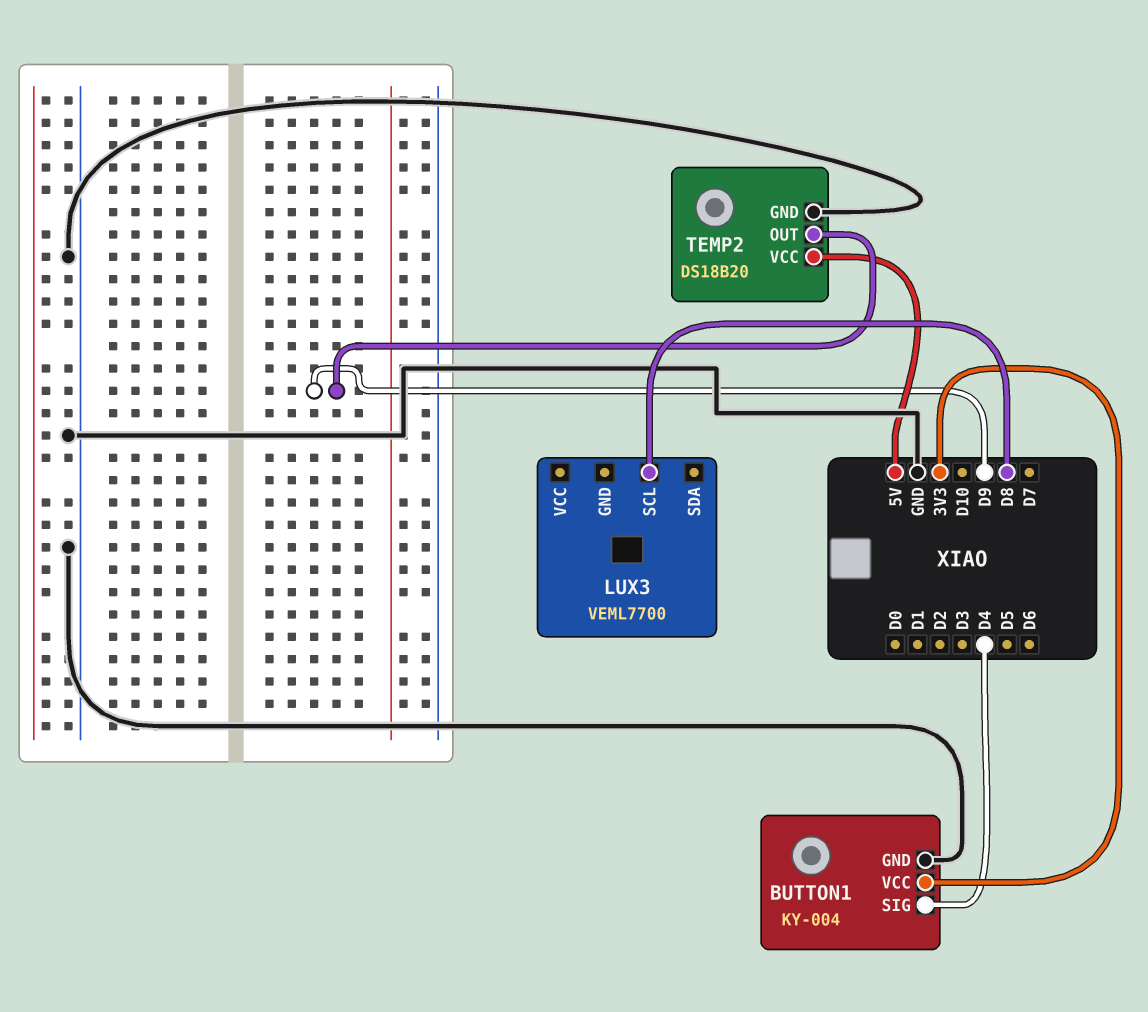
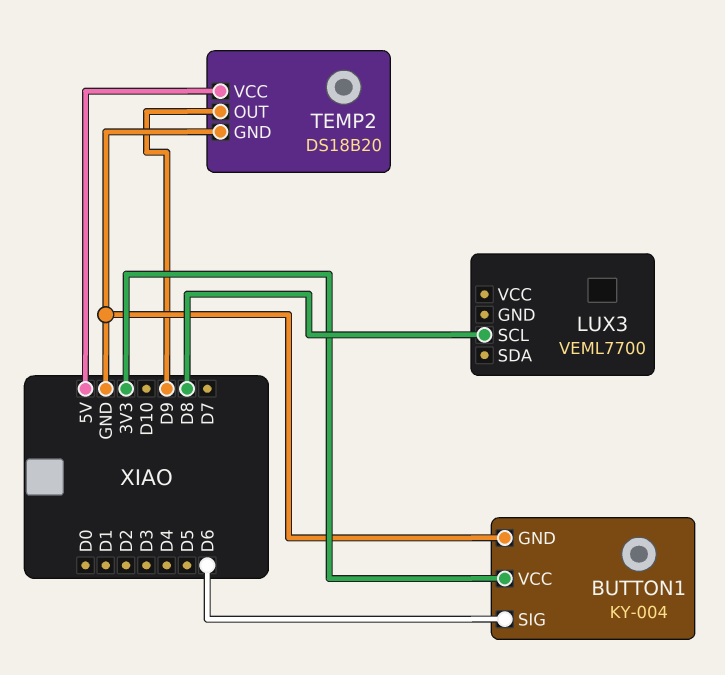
BUTTON1 pin SIG: D4 -> D6

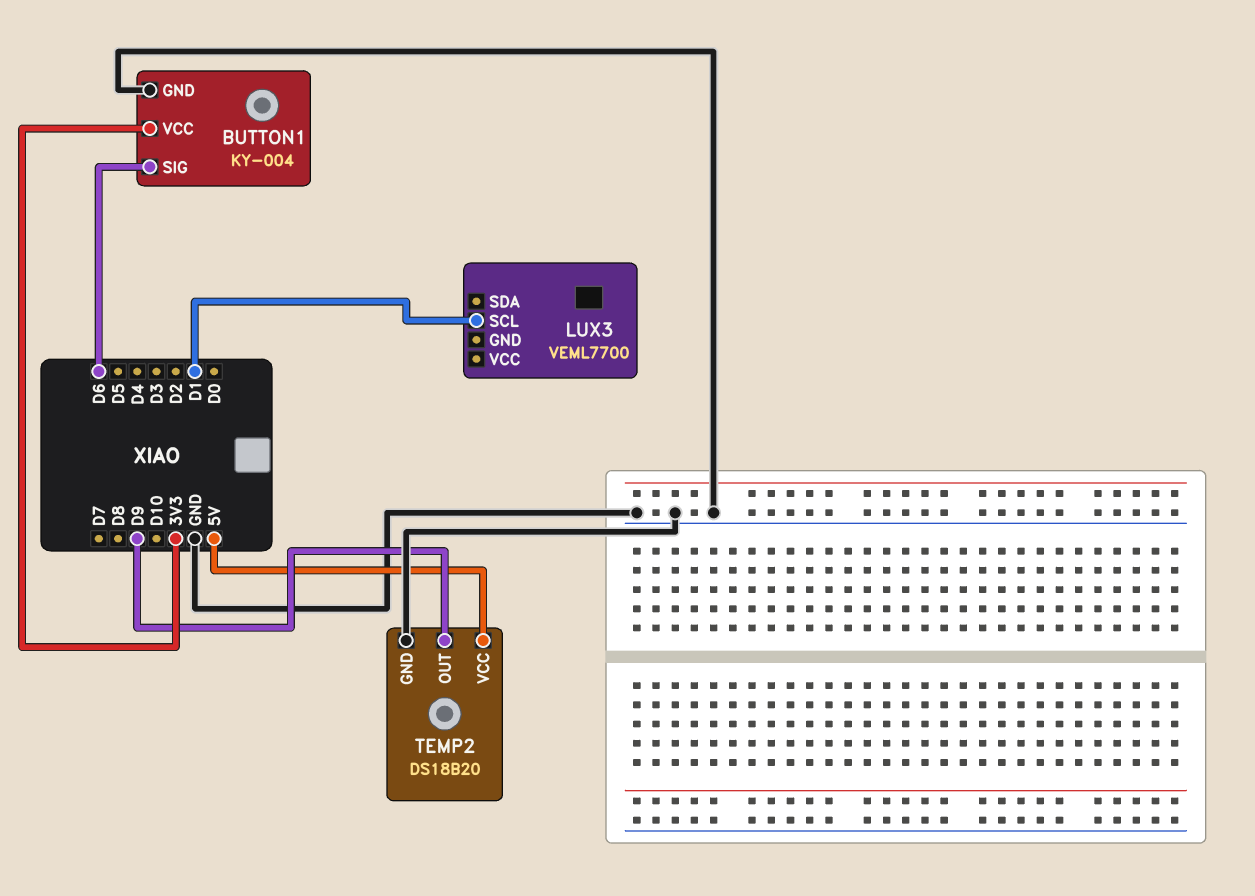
LUX3 pin SCL: D8 -> D1

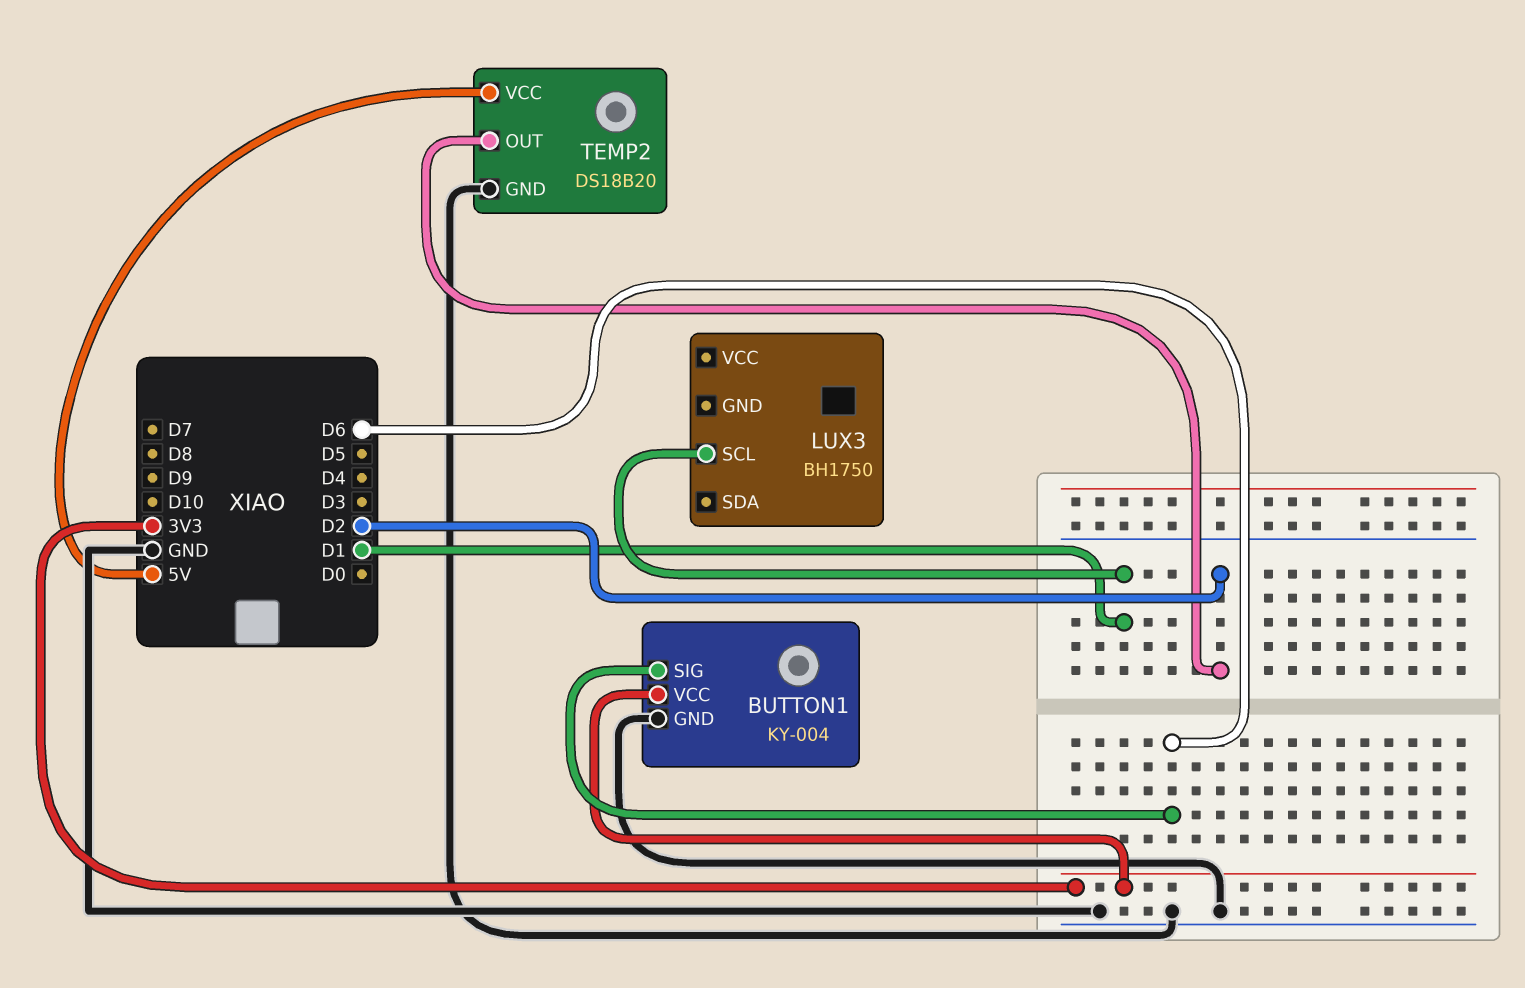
LUX3: VEML7700 -> BH1750
TEMP2 pin OUT: D9 -> D2

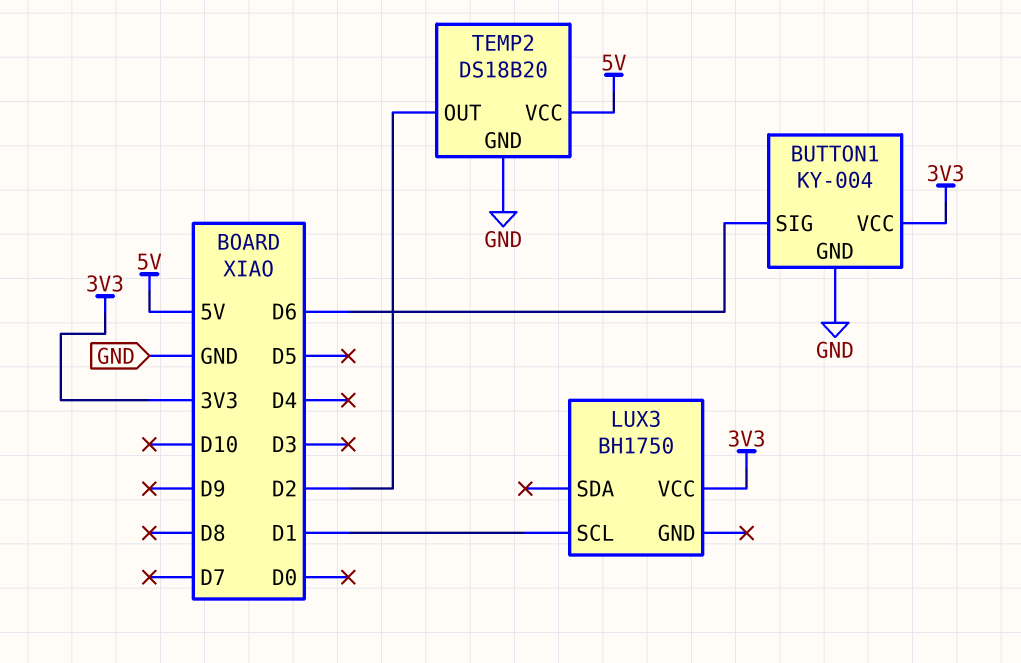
LUX3 pin VCC: none -> 3V3

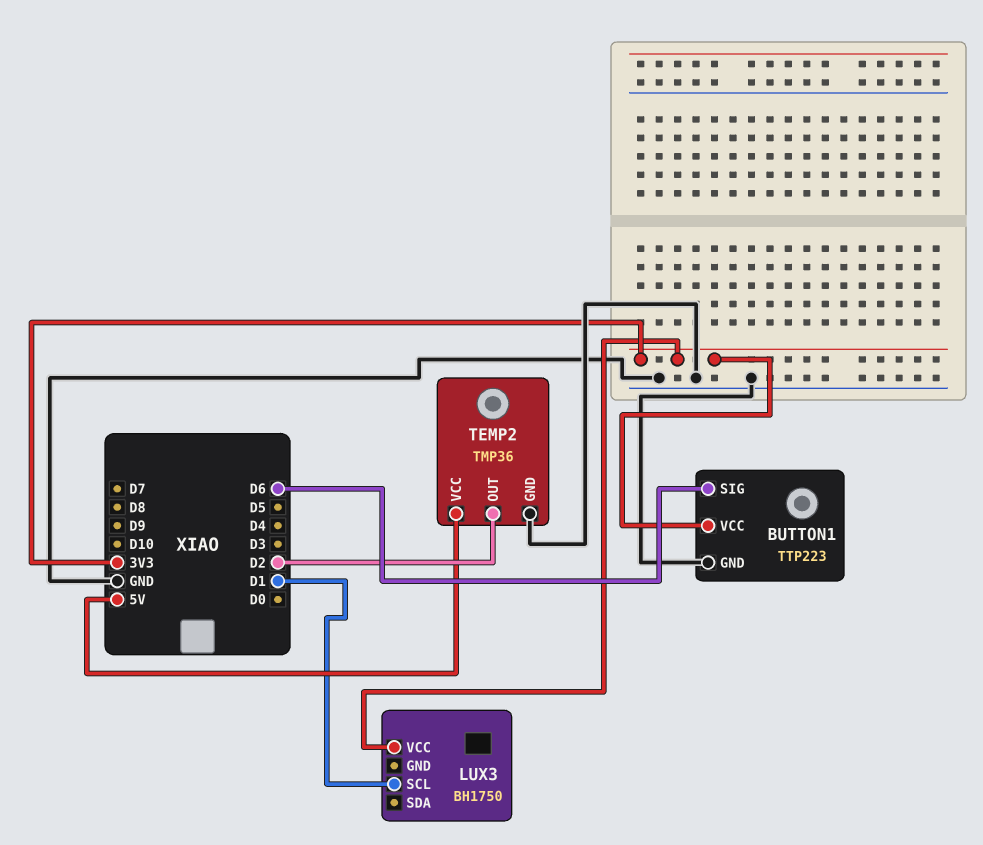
BUTTON1: KY-004 -> TTP223
TEMP2: DS18B20 -> TMP36

